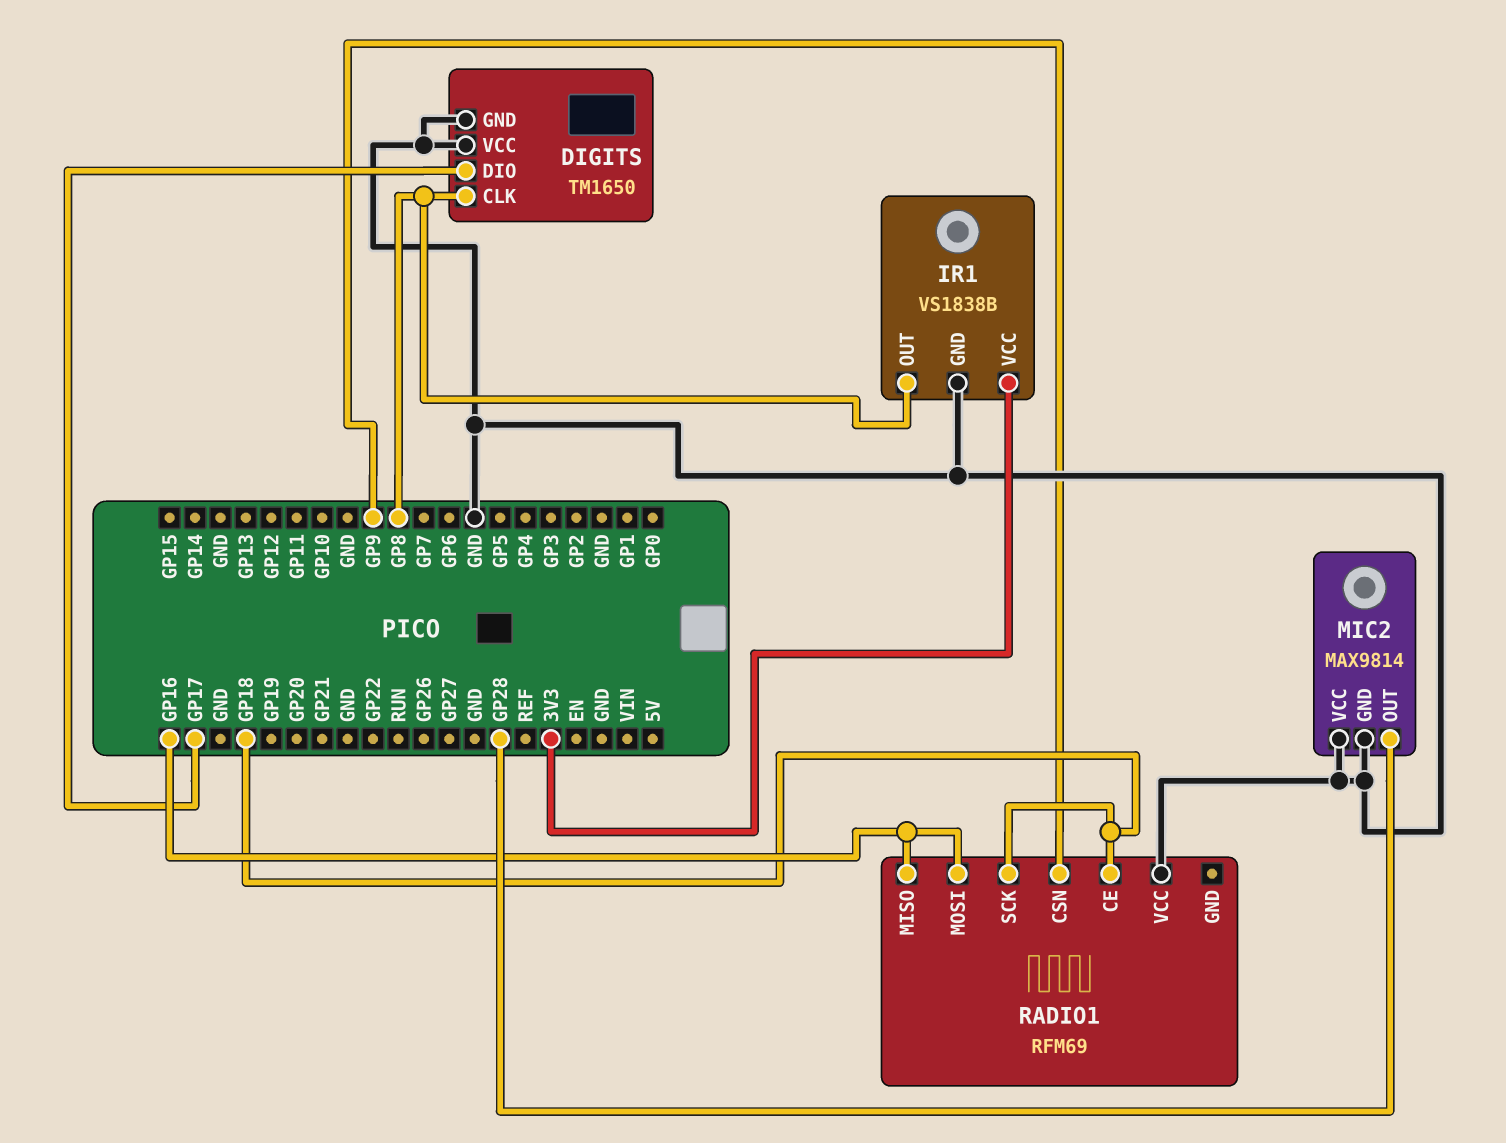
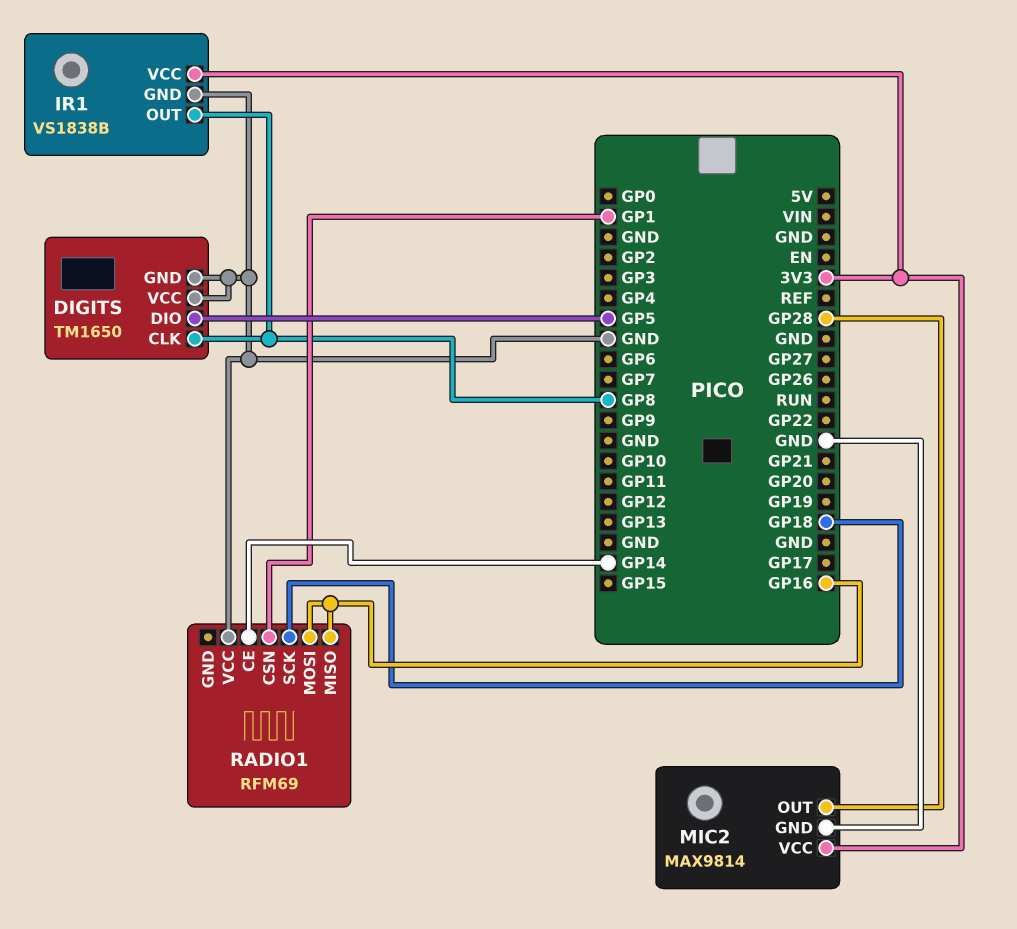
DIGITS pin DIO: GP17 -> GP5
MIC2 pin VCC: GND -> 3V3
RADIO1 pin CE: GP18 -> GP14
RADIO1 pin CSN: GP9 -> GP1

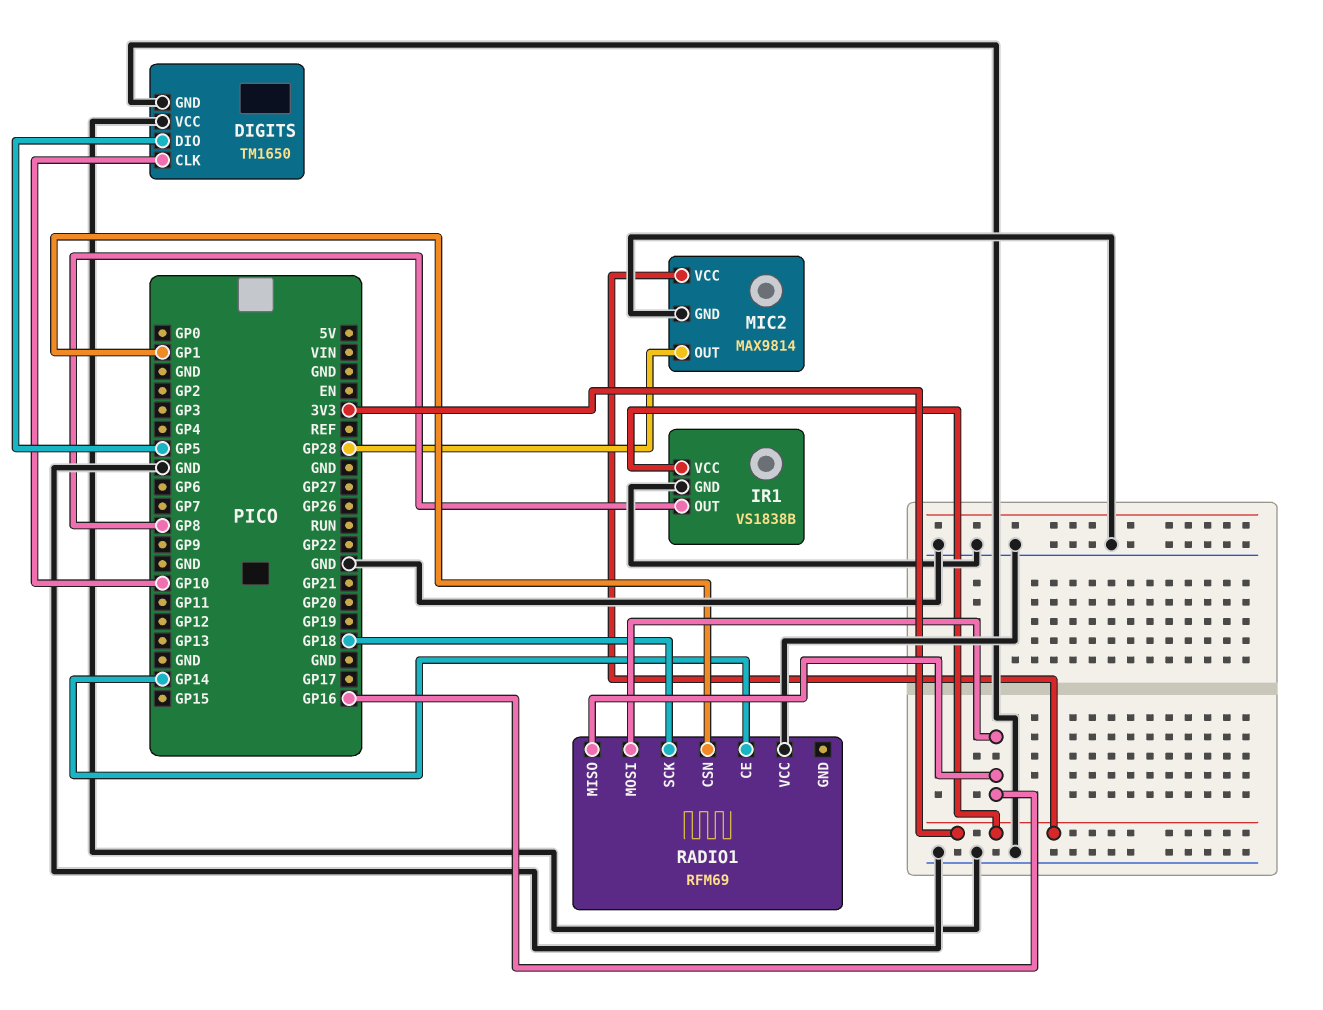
DIGITS pin CLK: GP8 -> GP10

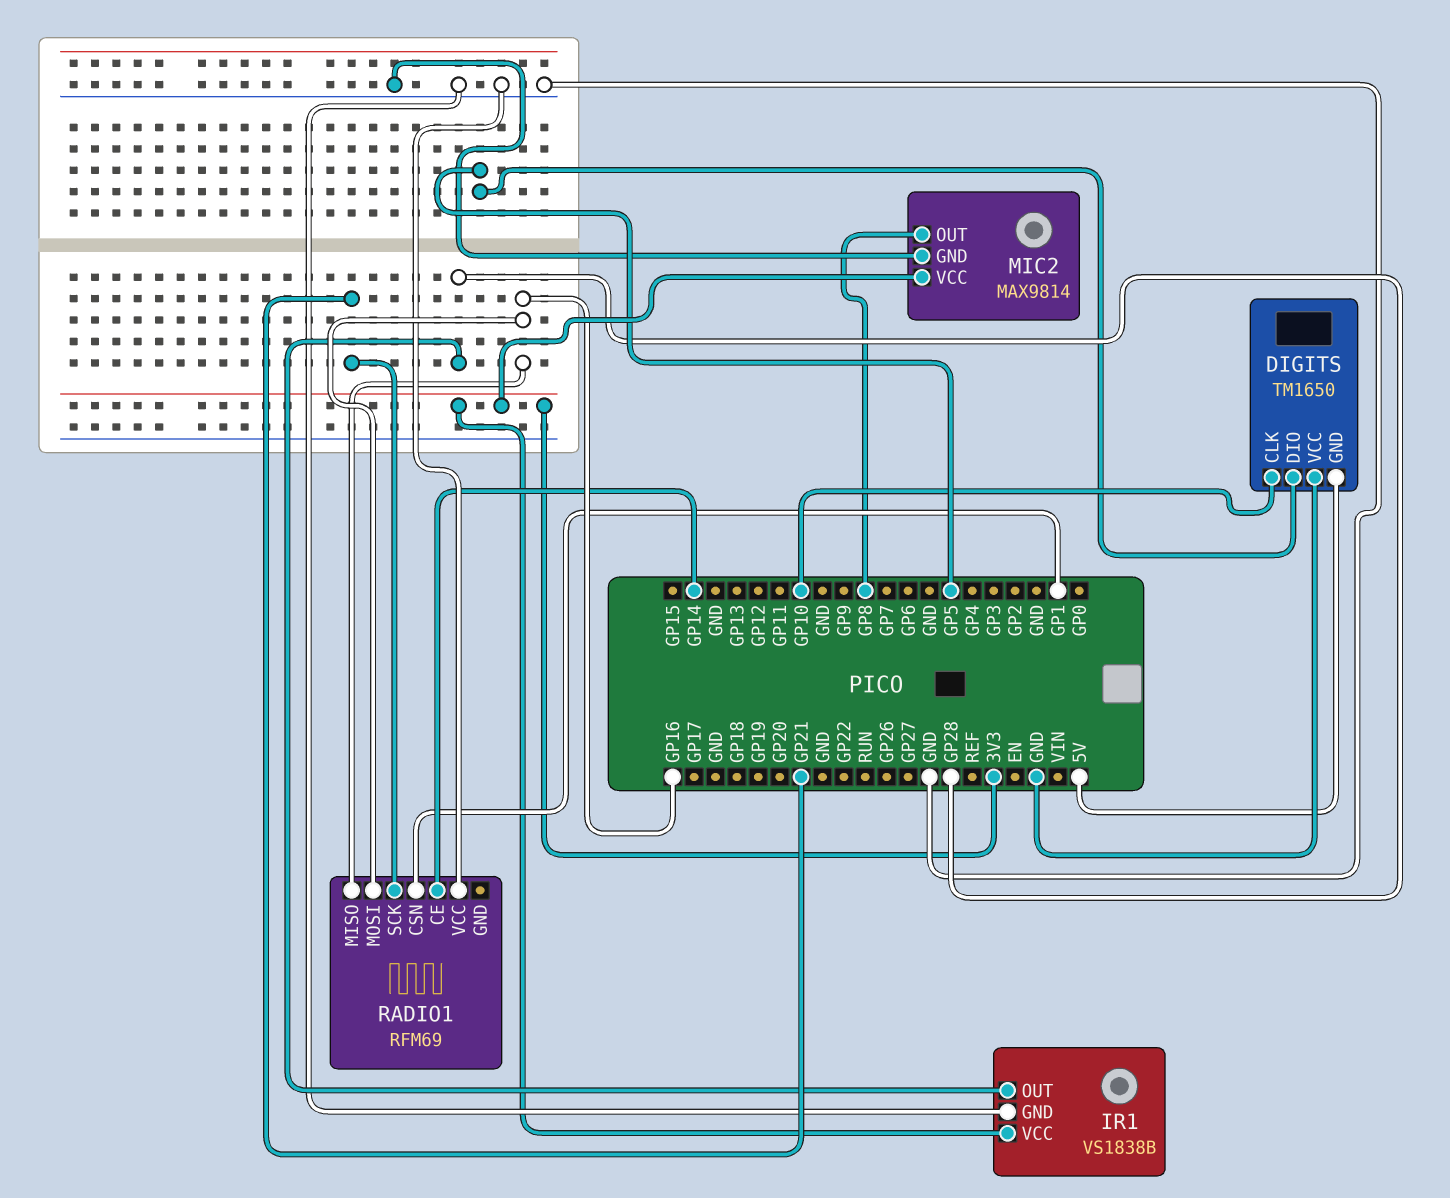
DIGITS pin GND: GND -> 5V
IR1 pin OUT: GP8 -> GP28
MIC2 pin OUT: GP28 -> GP8
RADIO1 pin SCK: GP18 -> GP21

